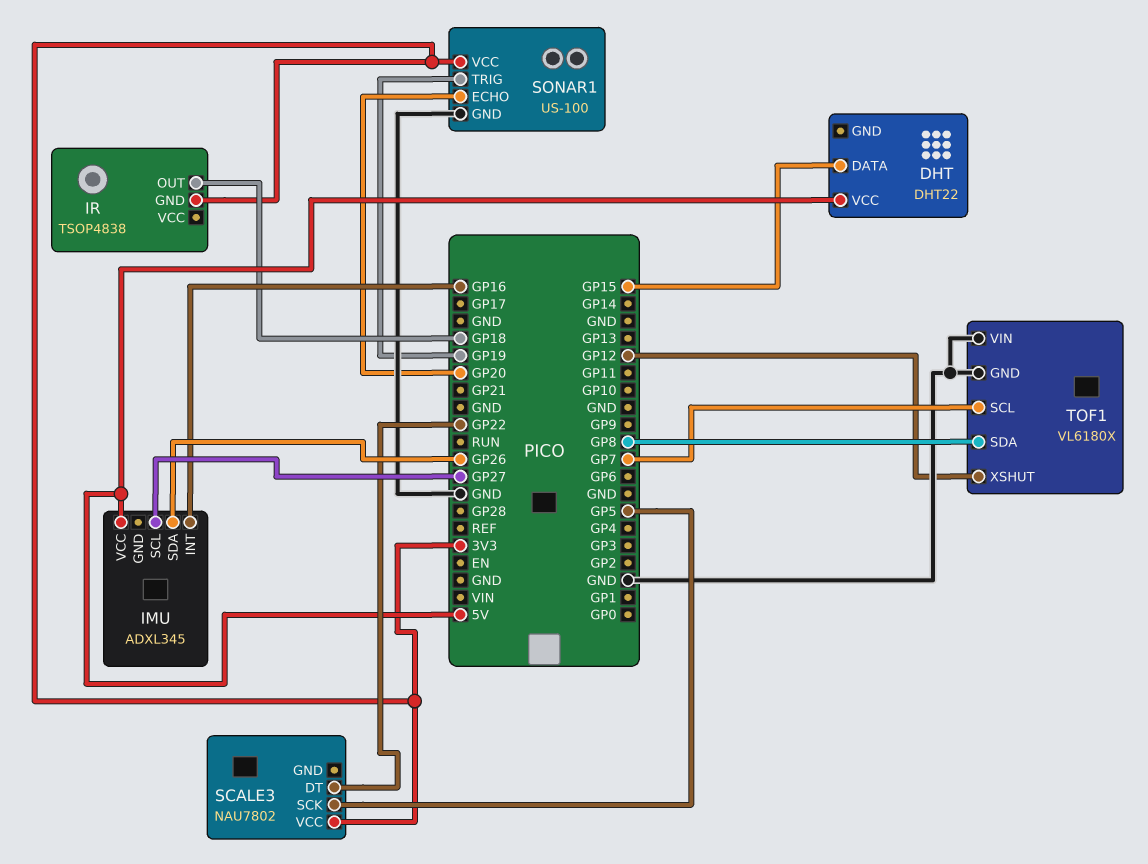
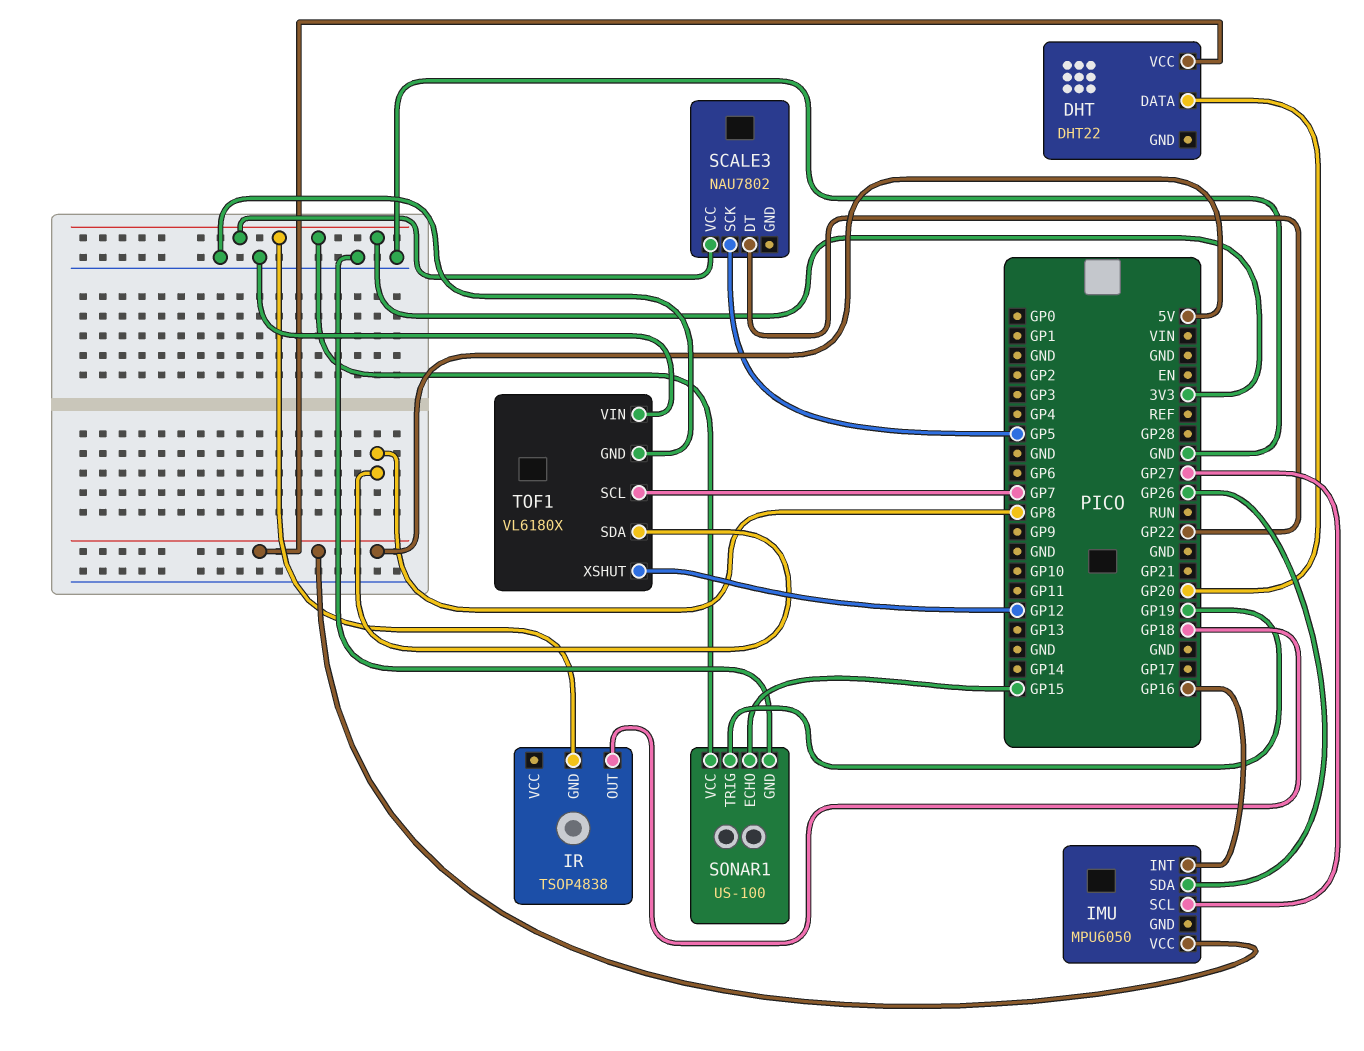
DHT pin DATA: GP15 -> GP20
IMU: ADXL345 -> MPU6050
SONAR1 pin ECHO: GP20 -> GP15

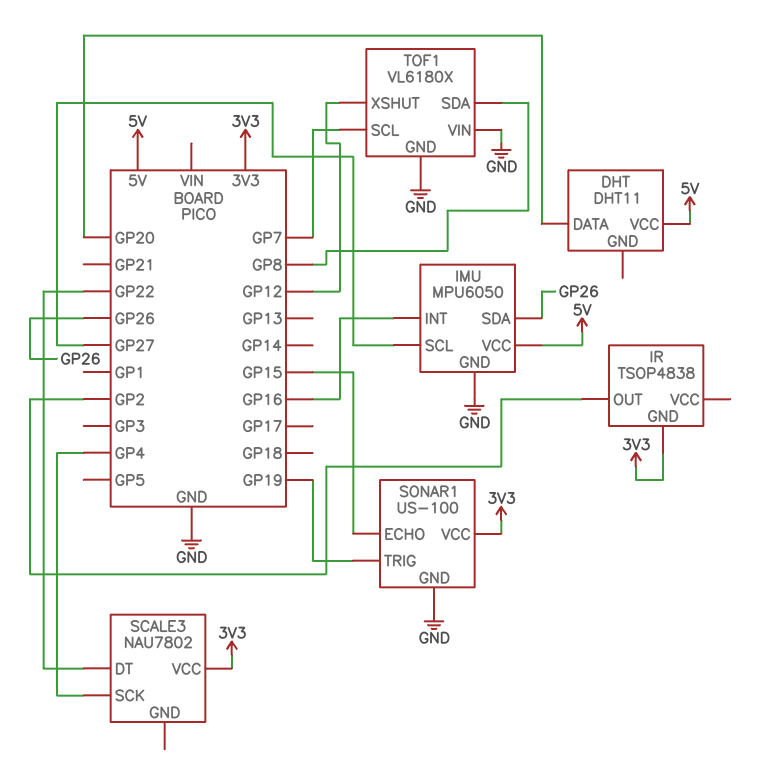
DHT: DHT22 -> DHT11
IMU pin GND: none -> GND
IR pin OUT: GP18 -> GP2
SCALE3 pin SCK: GP5 -> GP4

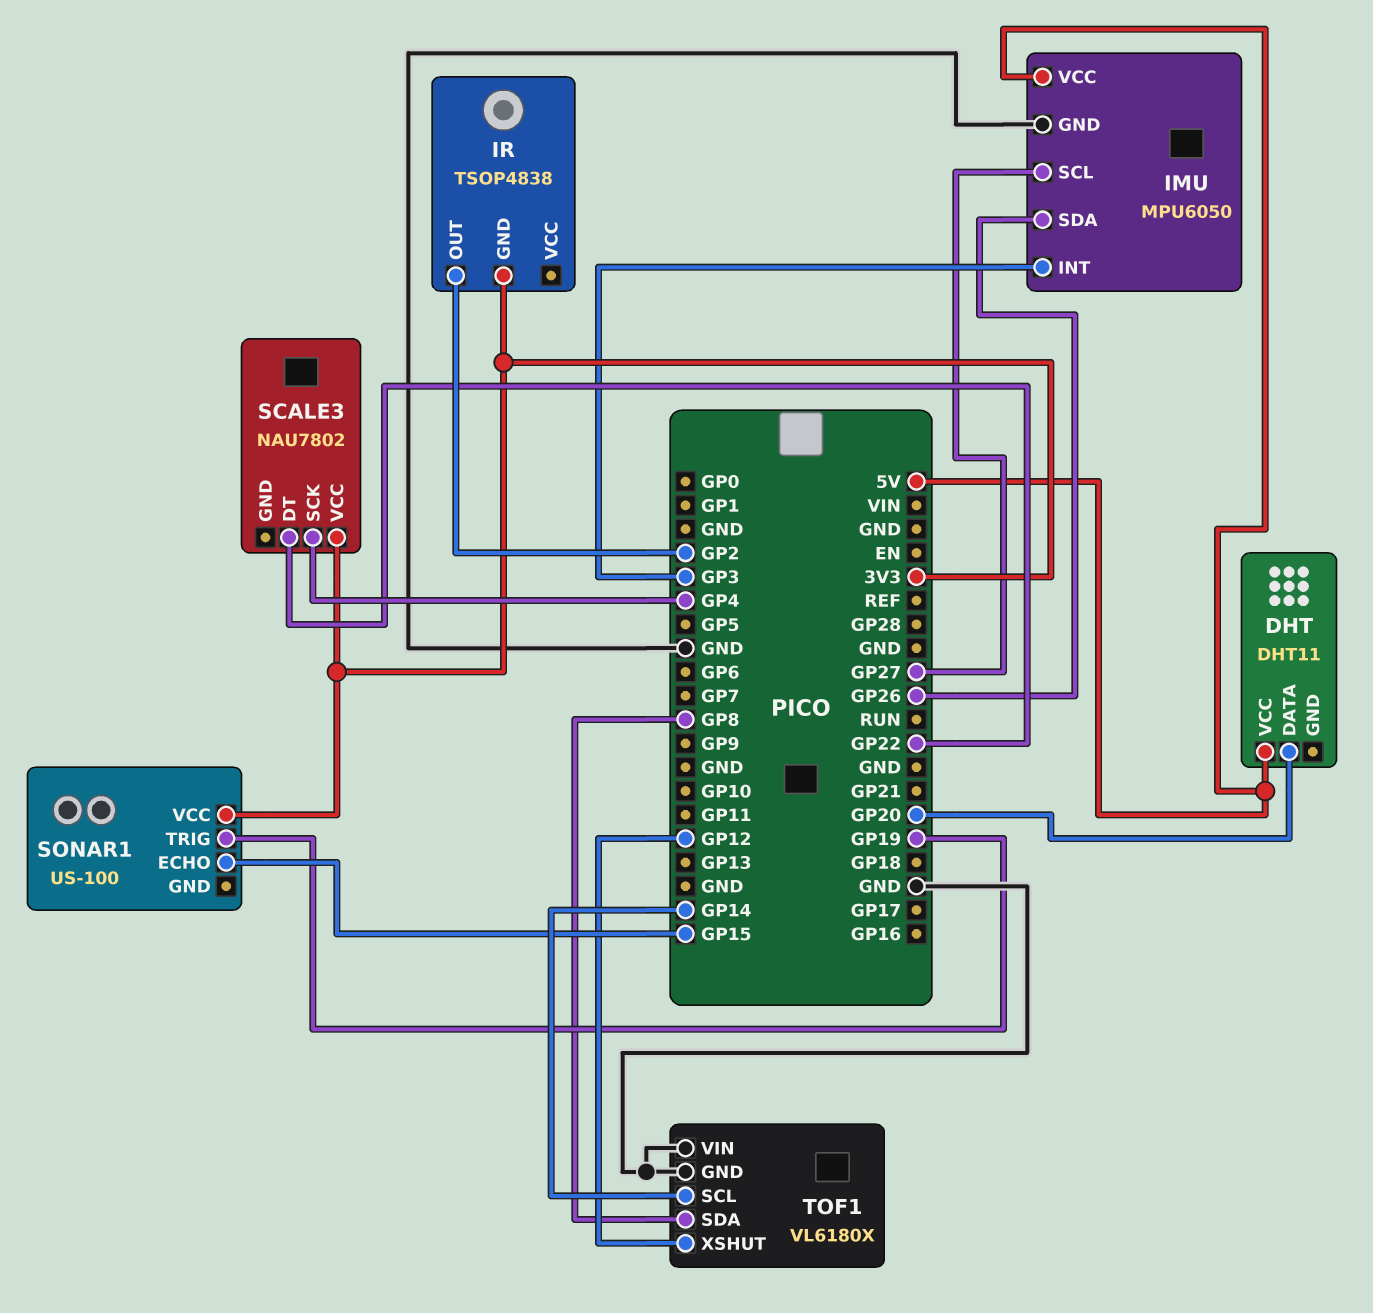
IMU pin INT: GP16 -> GP3
SONAR1 pin GND: GND -> none
TOF1 pin SCL: GP7 -> GP14

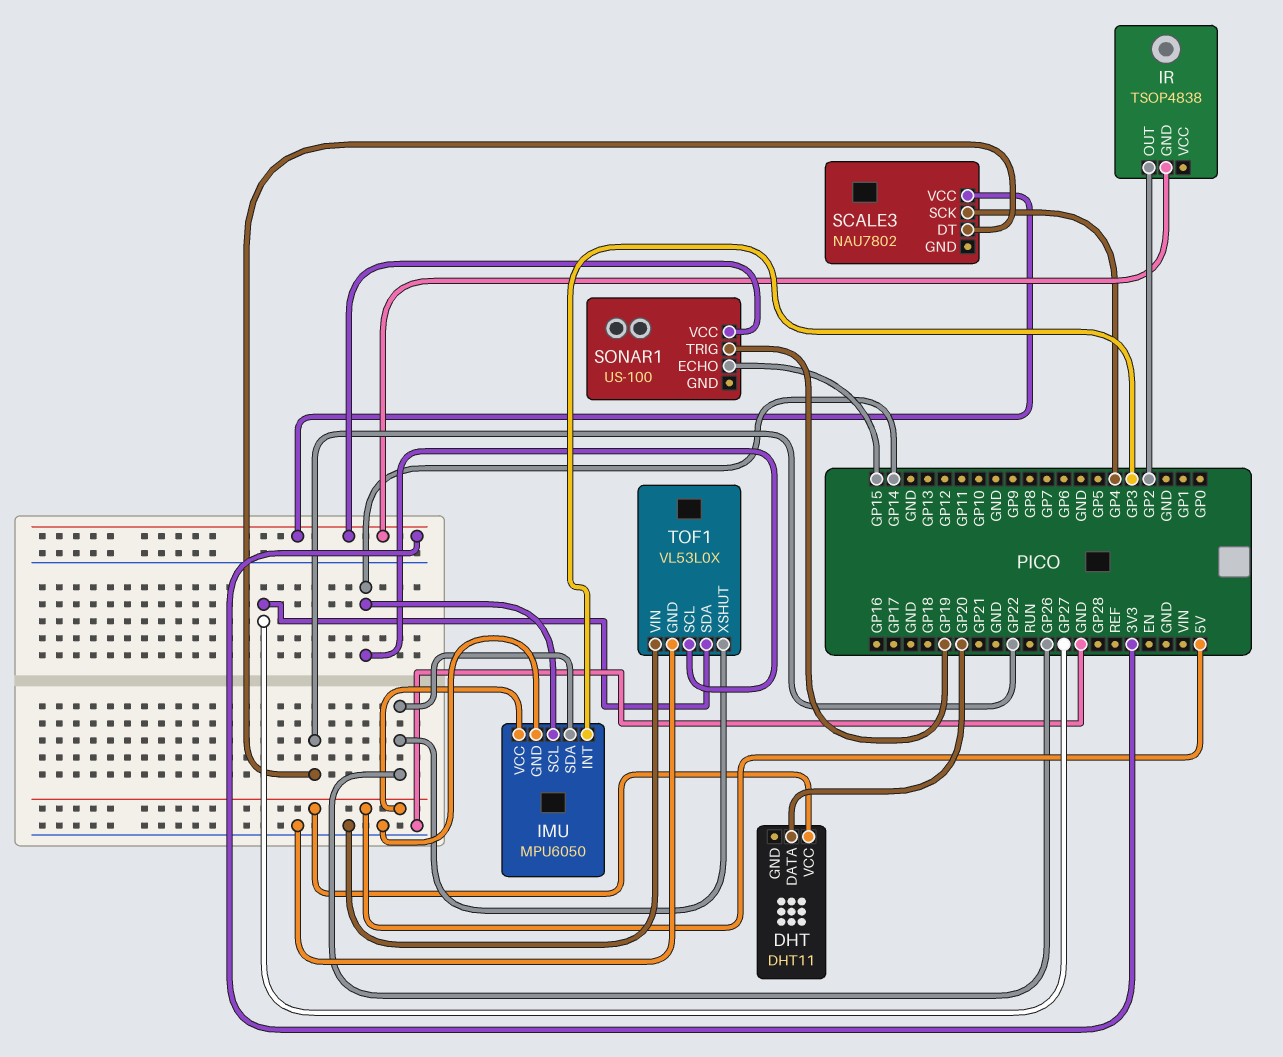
IMU pin SCL: GP27 -> GP14
TOF1: VL6180X -> VL53L0X
TOF1 pin SDA: GP8 -> GP27
TOF1 pin XSHUT: GP12 -> GP26

